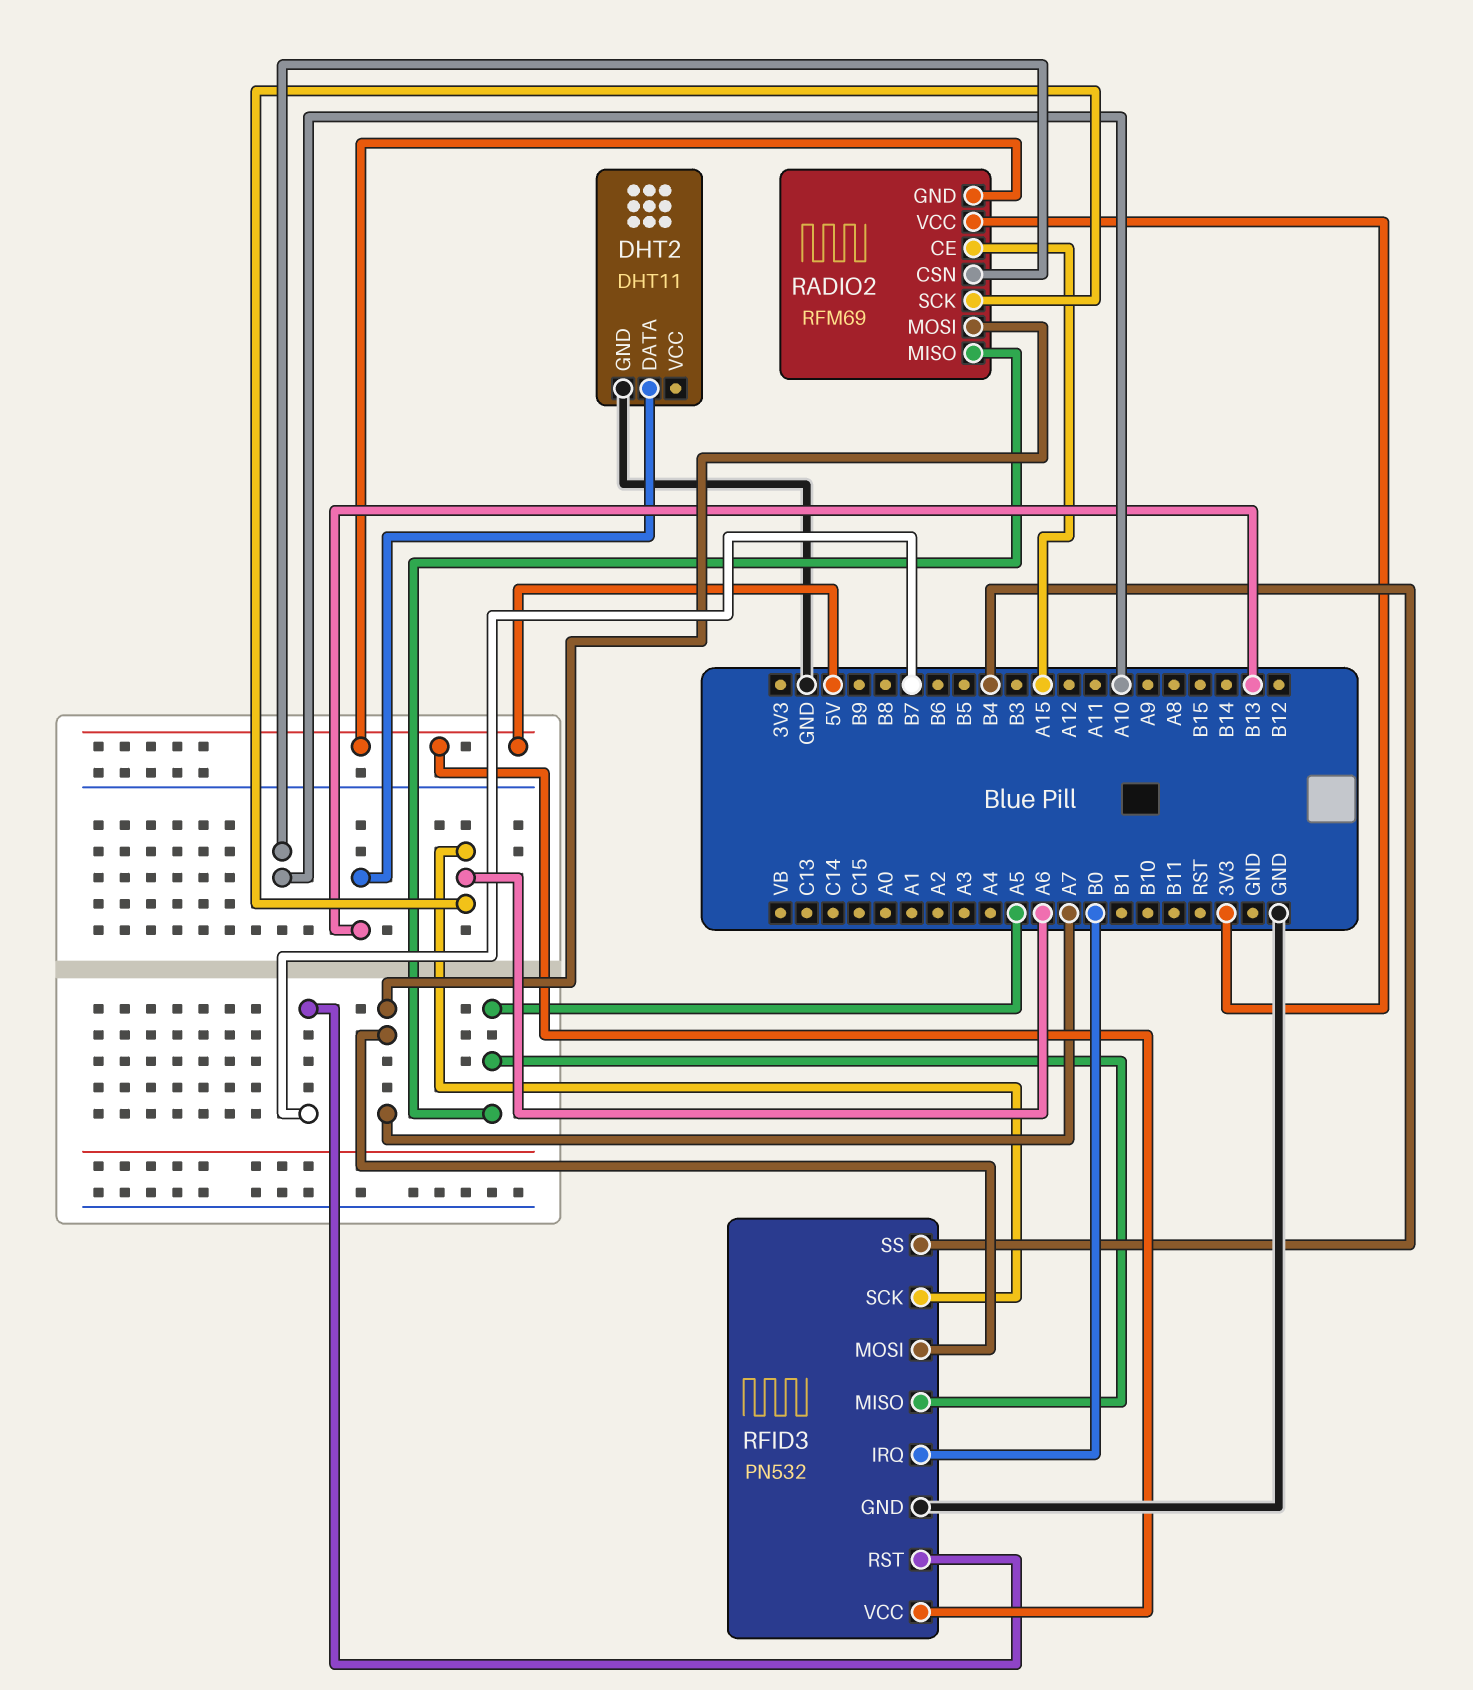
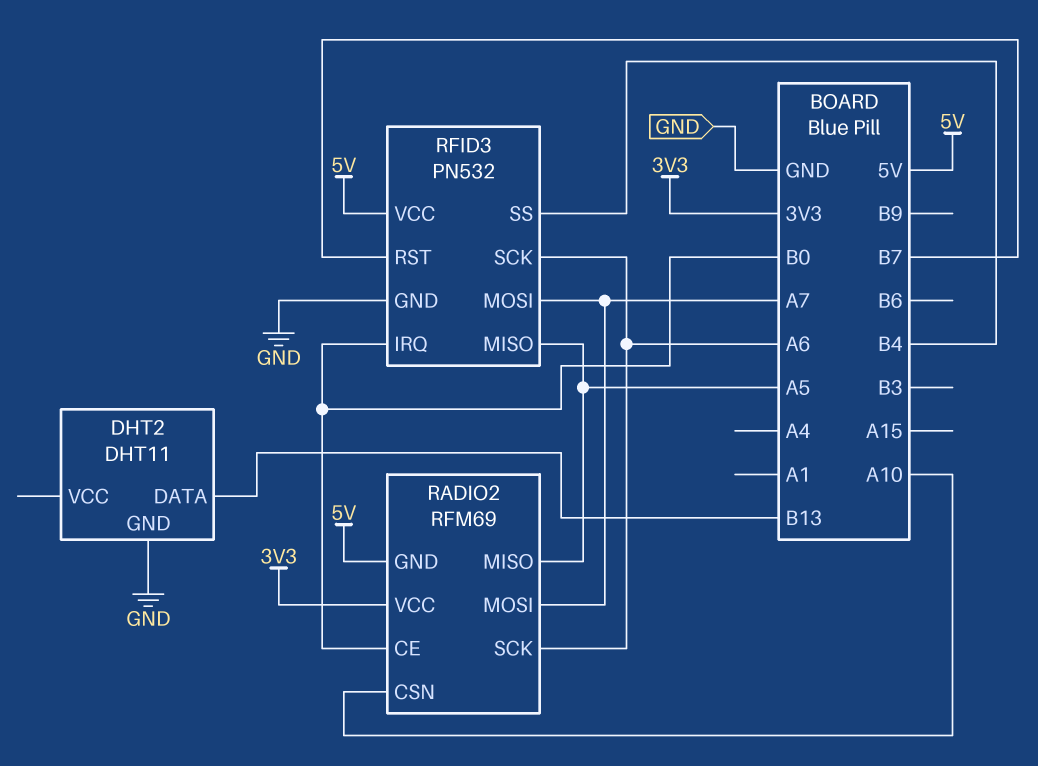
RADIO2 pin CE: A15 -> B0

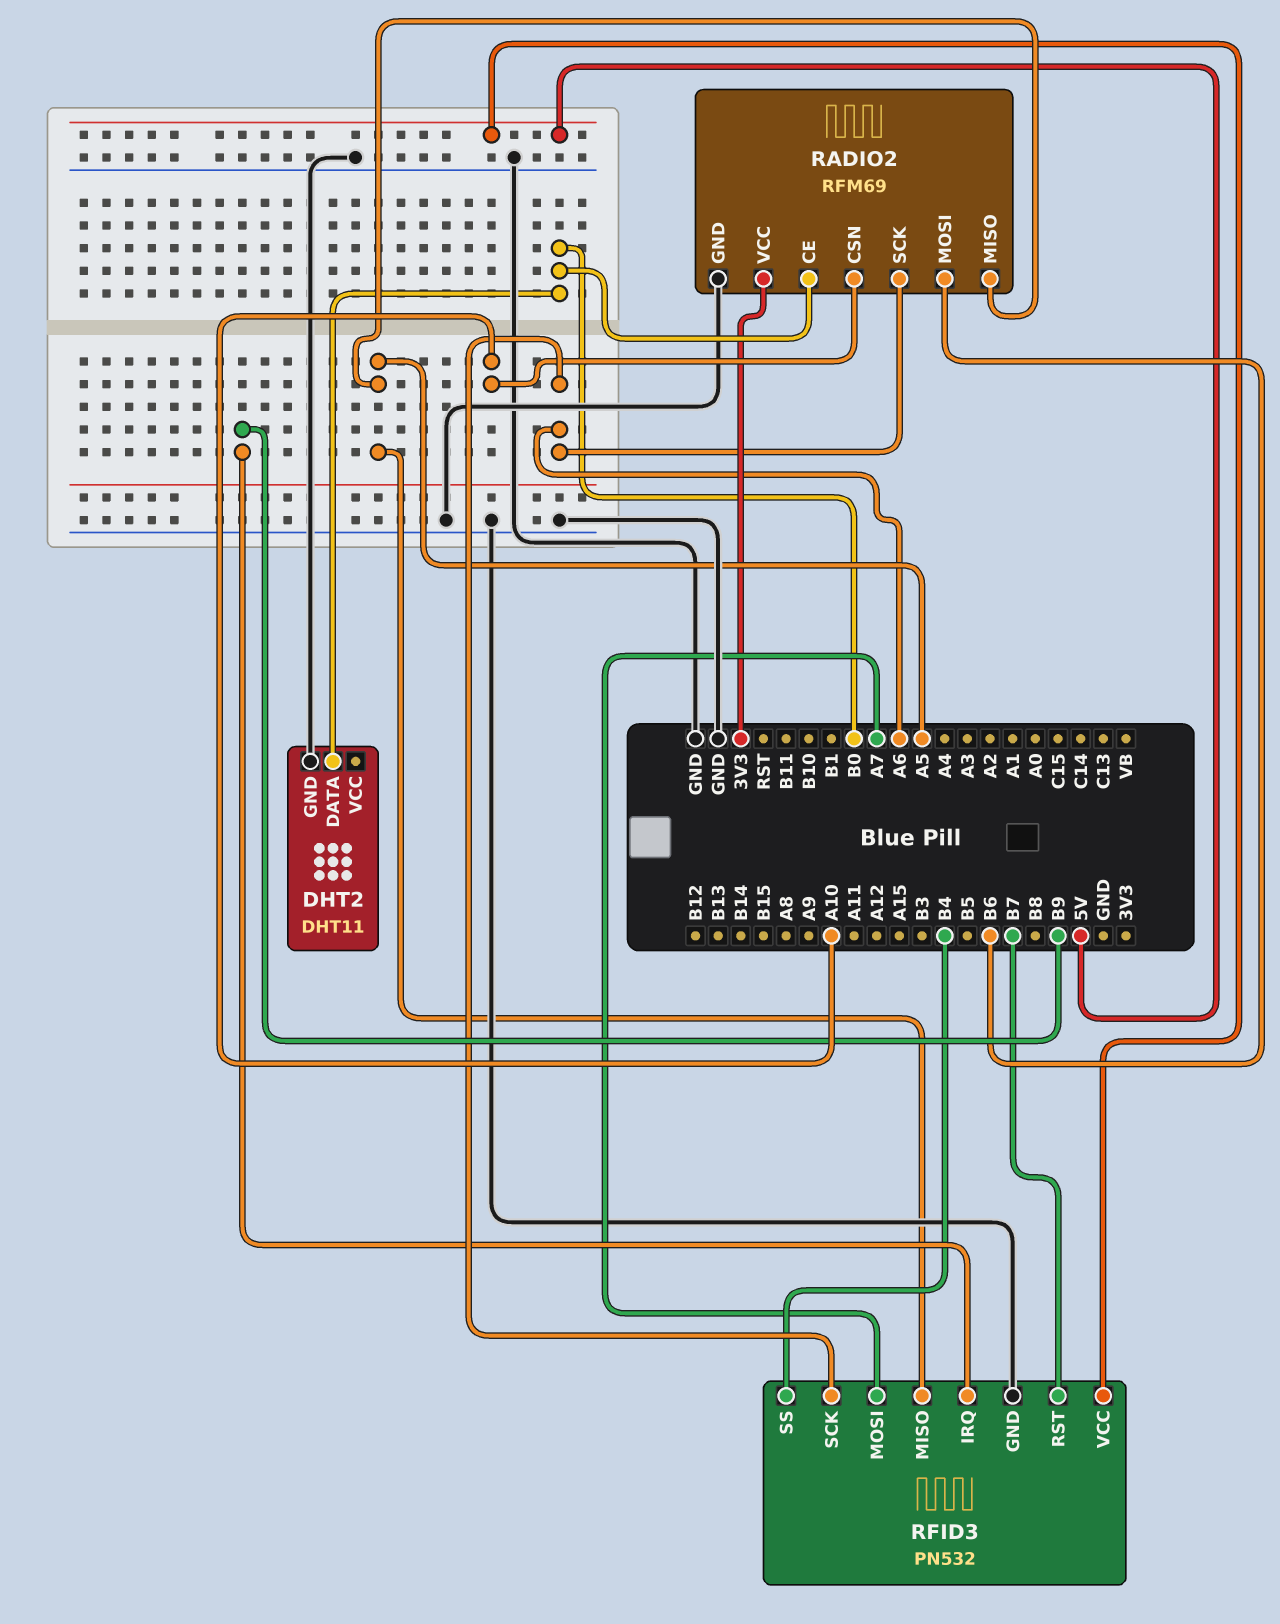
DHT2 pin DATA: B13 -> B0
RADIO2 pin GND: 5V -> GND
RADIO2 pin MOSI: A7 -> B6
RFID3 pin IRQ: B0 -> B9

